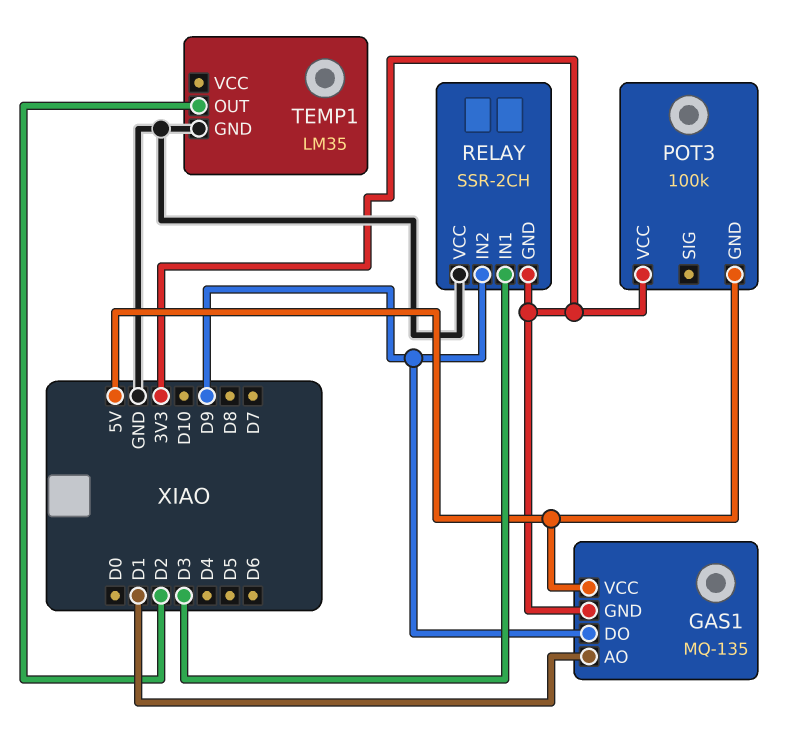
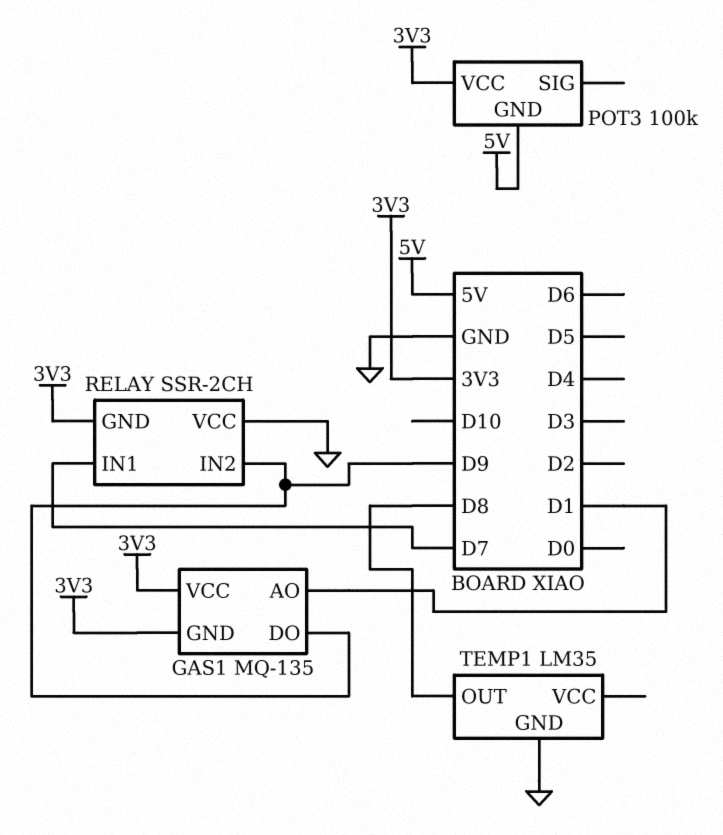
GAS1 pin VCC: 5V -> 3V3
RELAY pin IN1: D3 -> D7
TEMP1 pin OUT: D2 -> D8

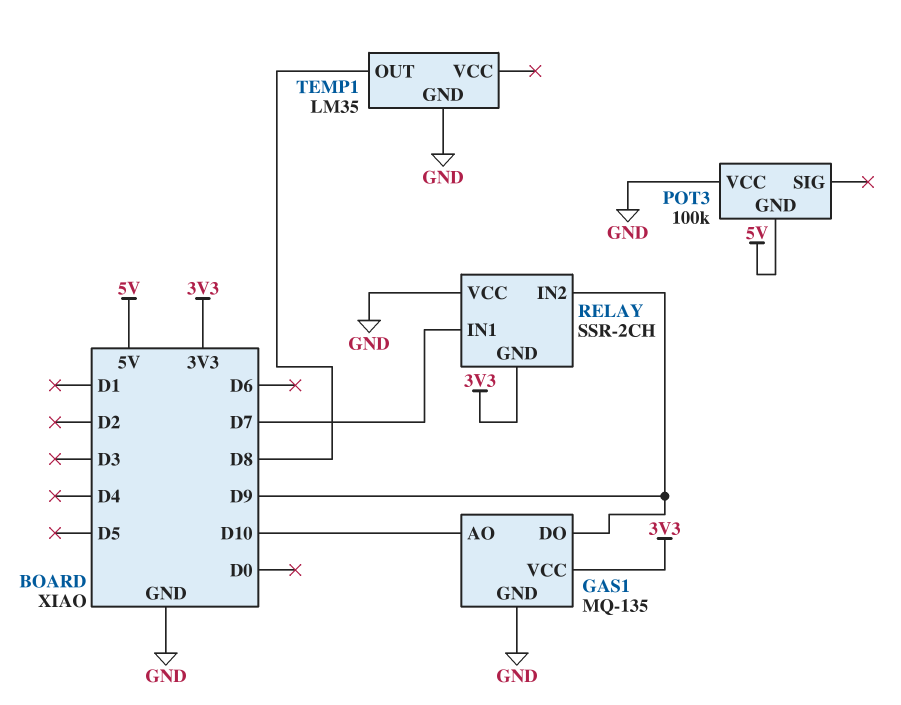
GAS1 pin AO: D1 -> D10
GAS1 pin GND: 3V3 -> GND
POT3 pin VCC: 3V3 -> GND

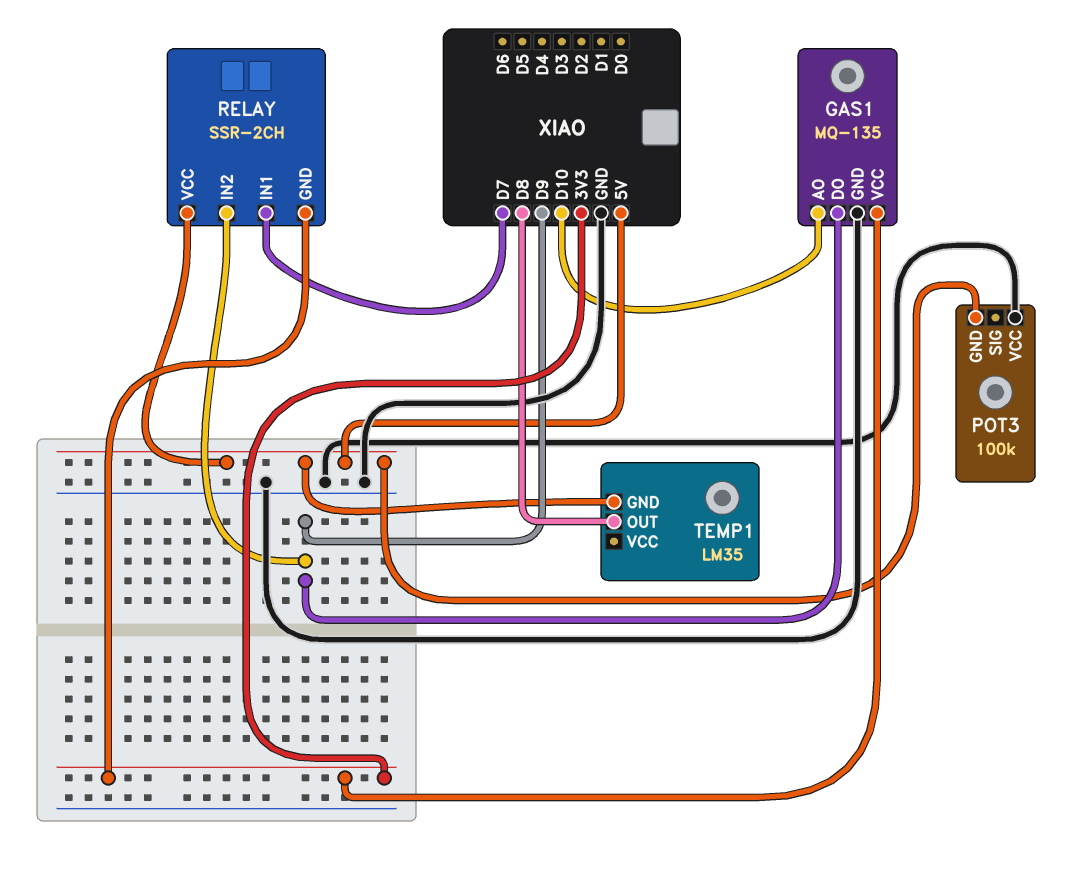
RELAY pin VCC: GND -> 5V
TEMP1 pin GND: GND -> 5V

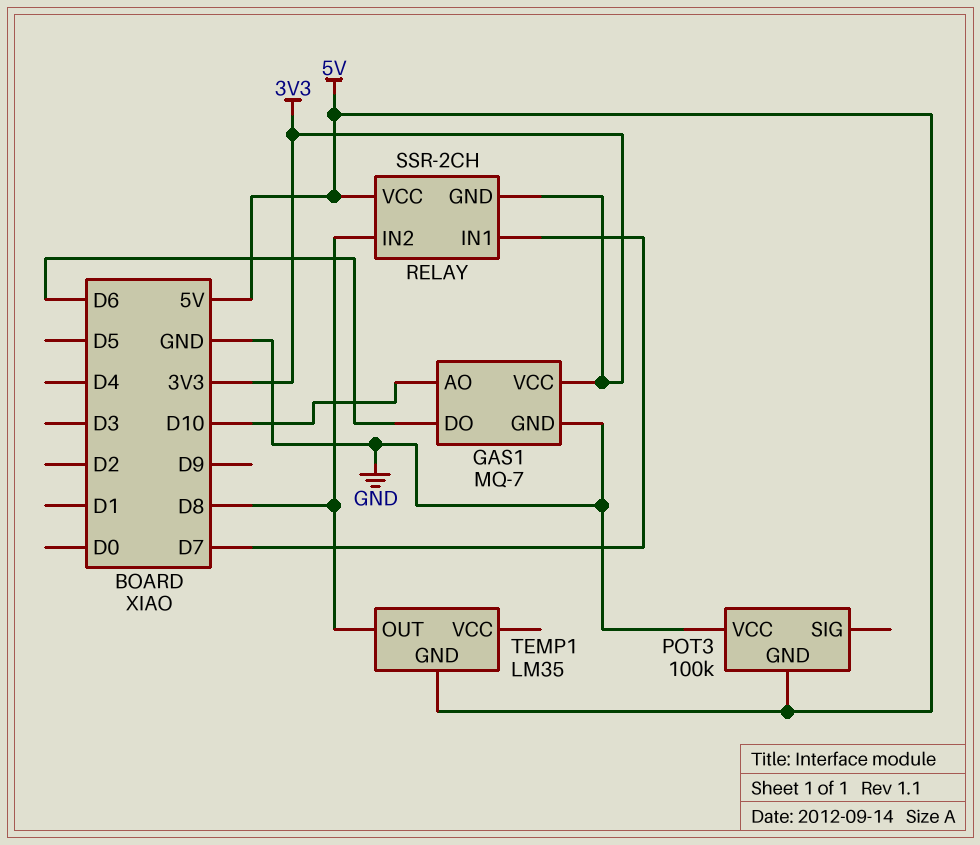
GAS1: MQ-135 -> MQ-7
GAS1 pin DO: D9 -> D6
RELAY pin IN2: D9 -> D8

